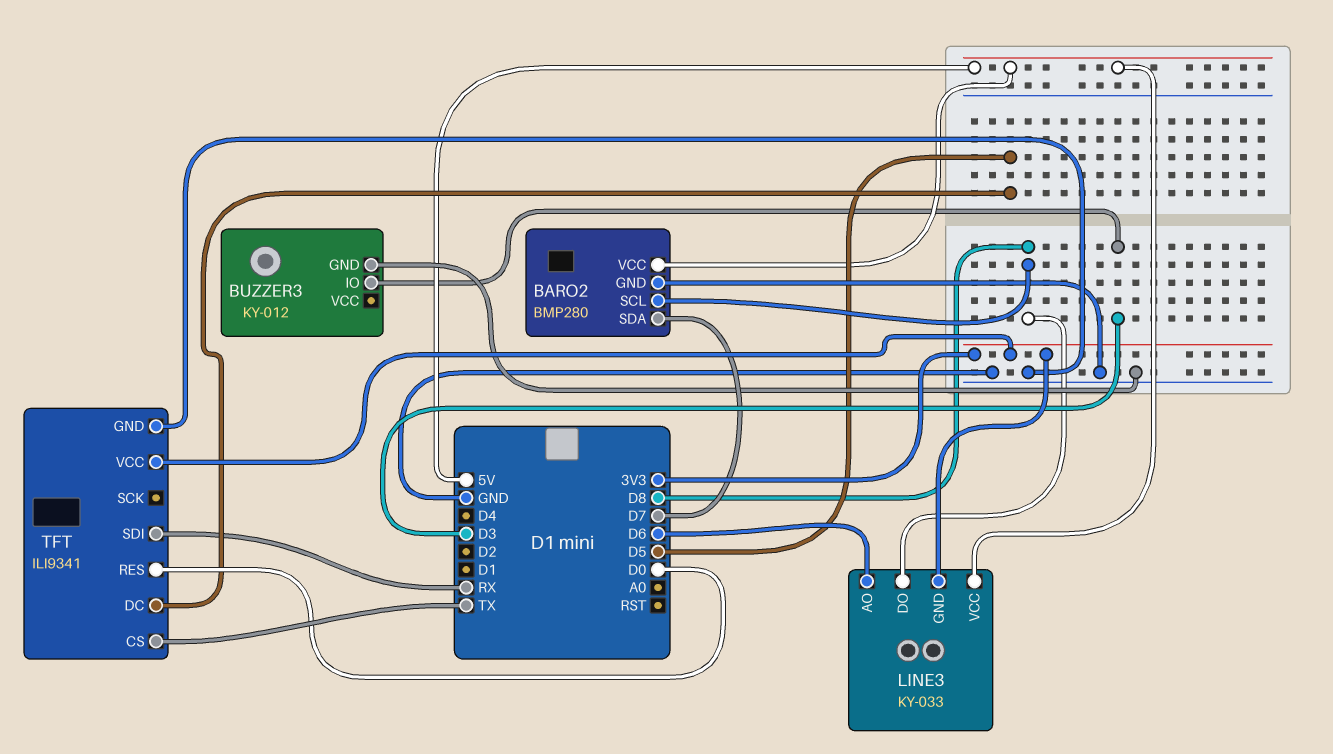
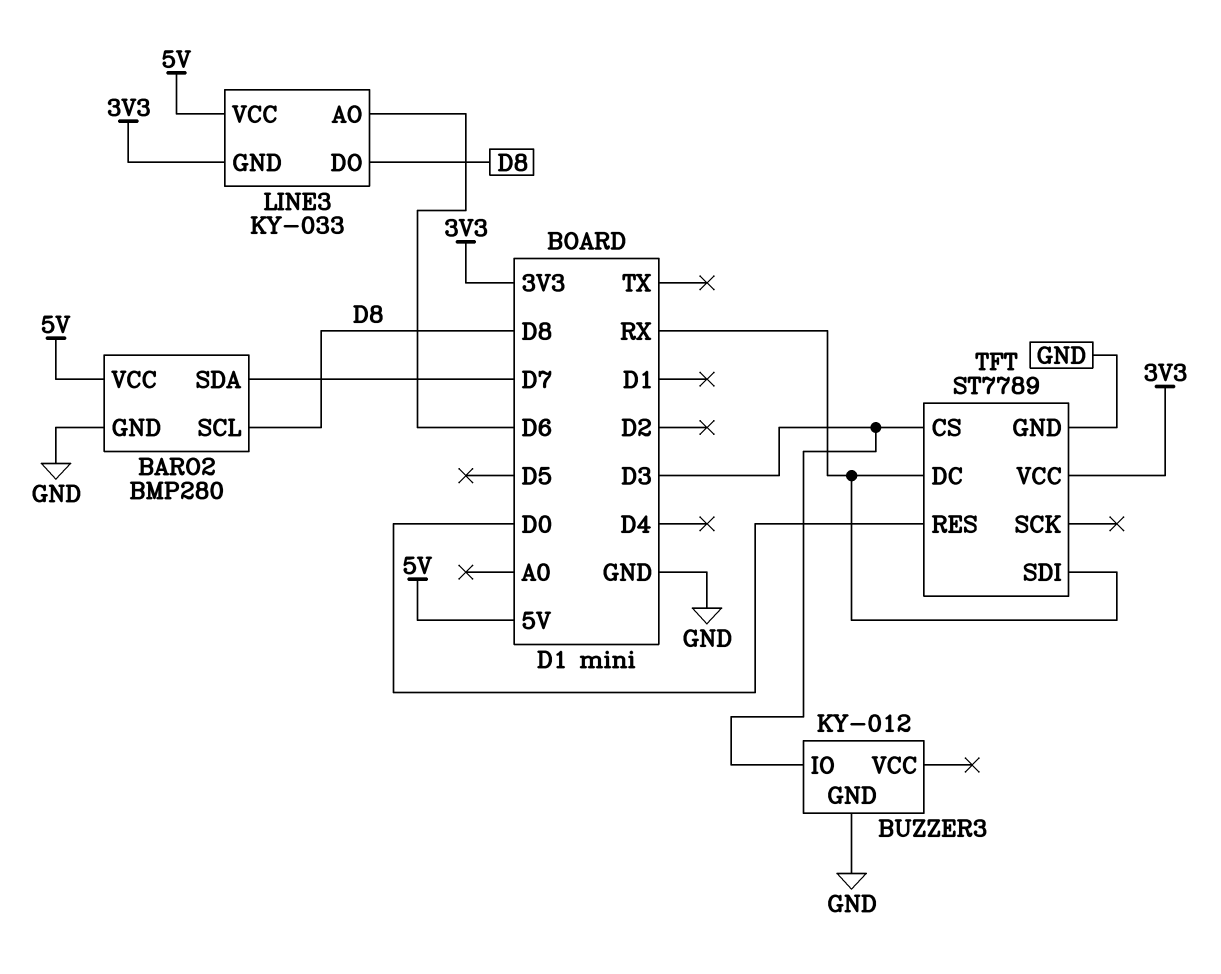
TFT: ILI9341 -> ST7789
TFT pin CS: TX -> D3
TFT pin DC: D5 -> RX

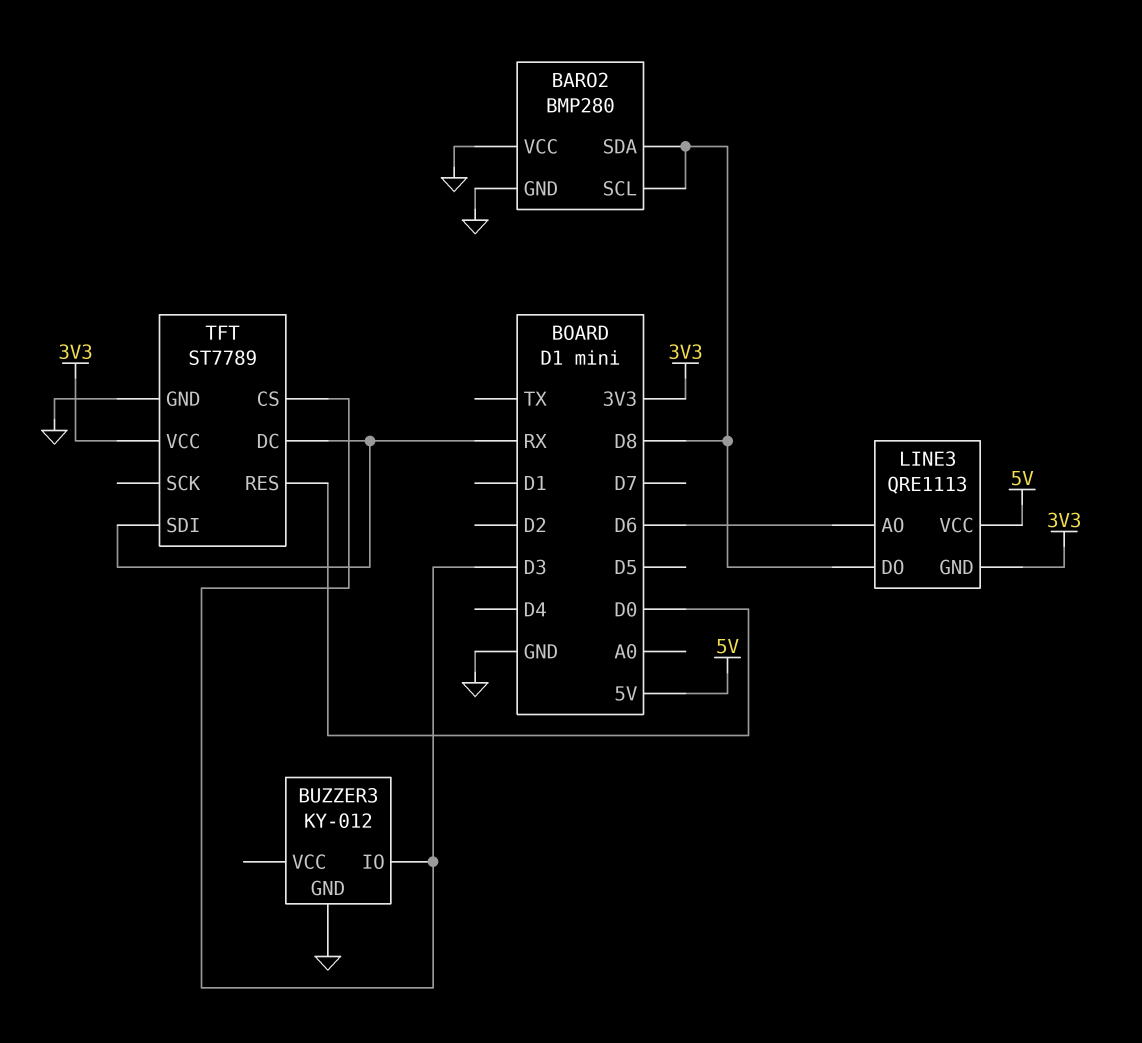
BARO2 pin SDA: D7 -> D8
BARO2 pin VCC: 5V -> GND
LINE3: KY-033 -> QRE1113

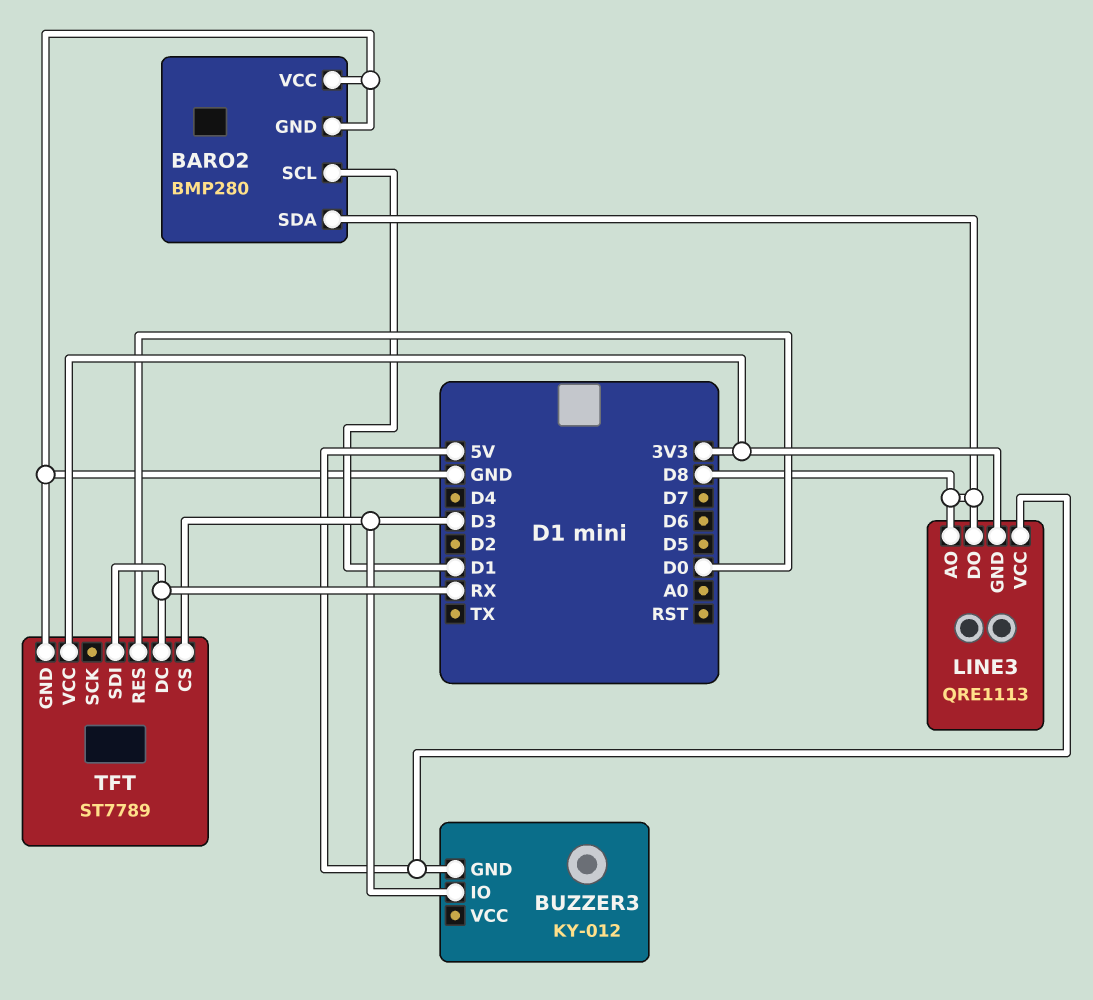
BARO2 pin SCL: D8 -> D1
BUZZER3 pin GND: GND -> 5V
LINE3 pin AO: D6 -> D8

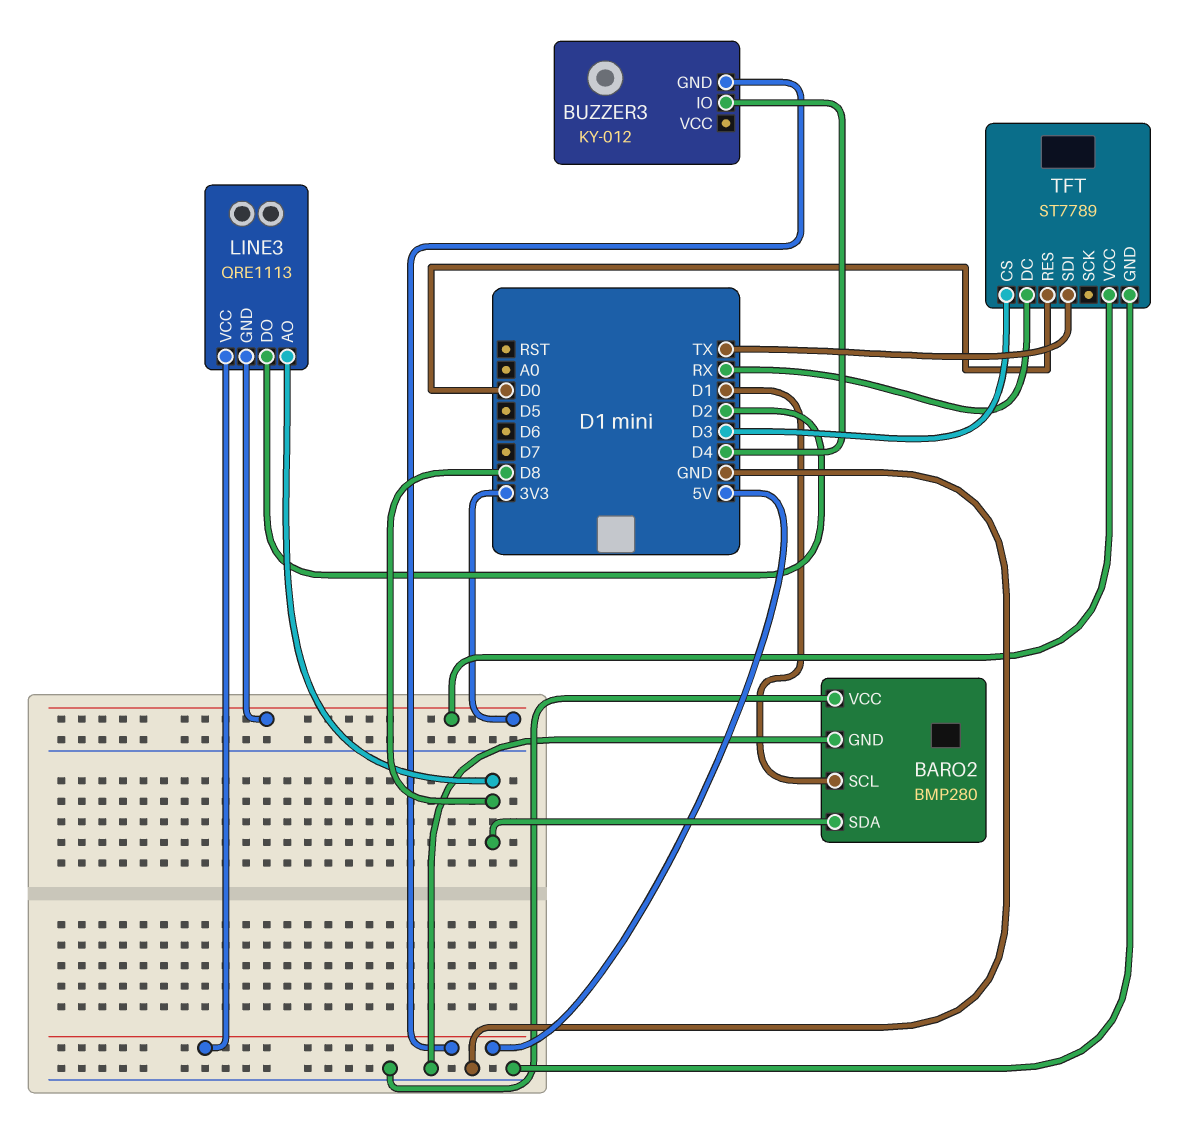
BUZZER3 pin IO: D3 -> D4
LINE3 pin DO: D8 -> D2
TFT pin SDI: RX -> TX

